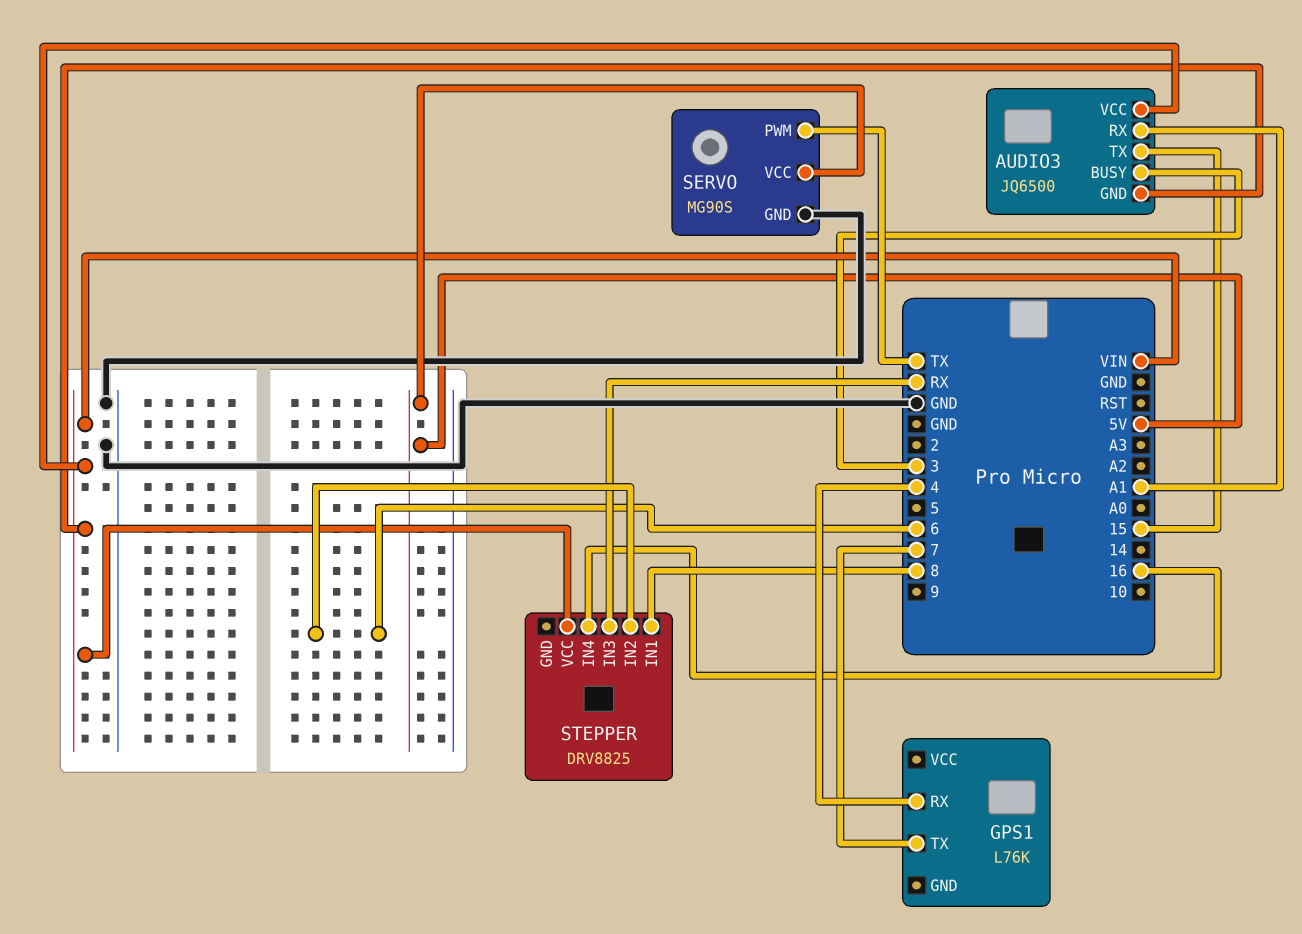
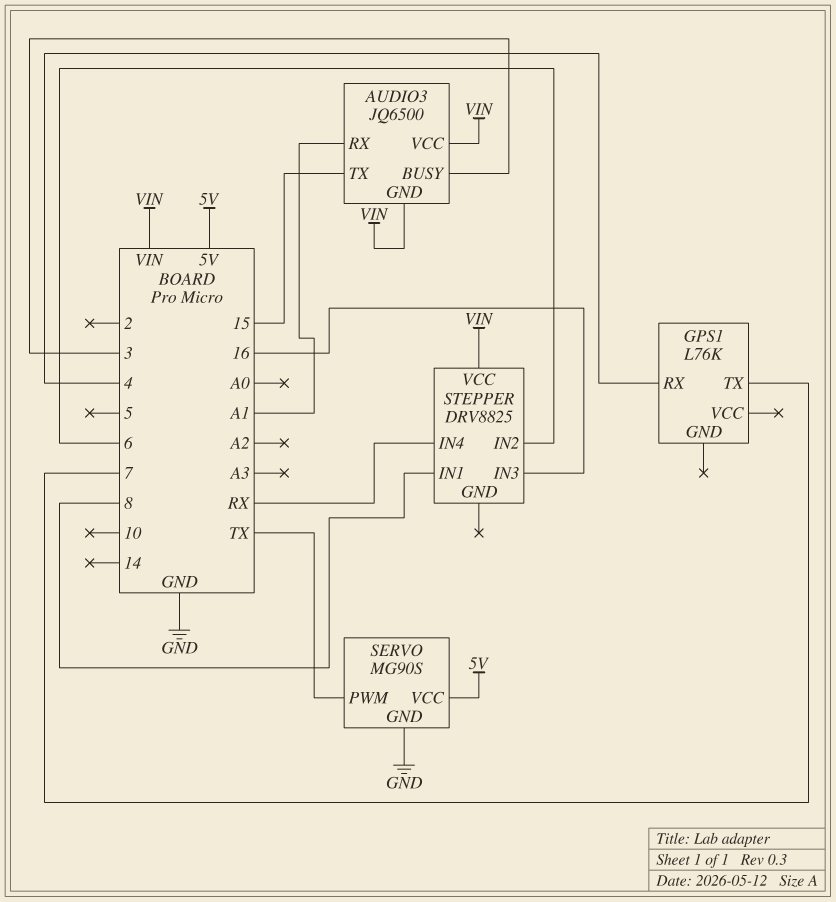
STEPPER pin IN3: RX -> 16
STEPPER pin IN4: 16 -> RX

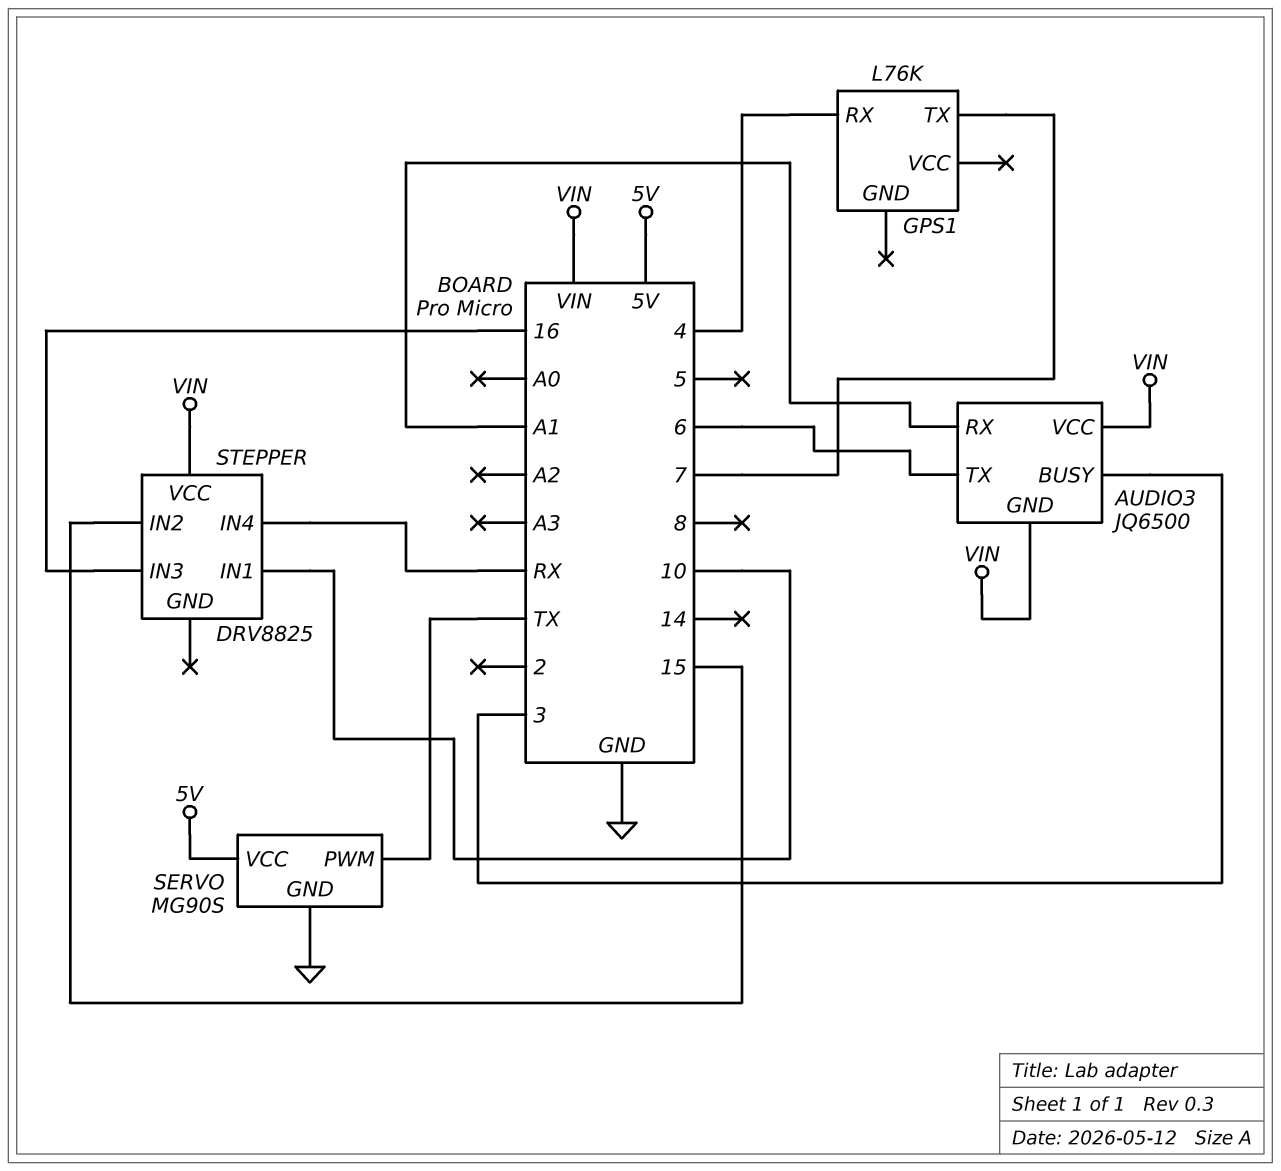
AUDIO3 pin TX: 15 -> 6
STEPPER pin IN1: 8 -> 10
STEPPER pin IN2: 6 -> 15

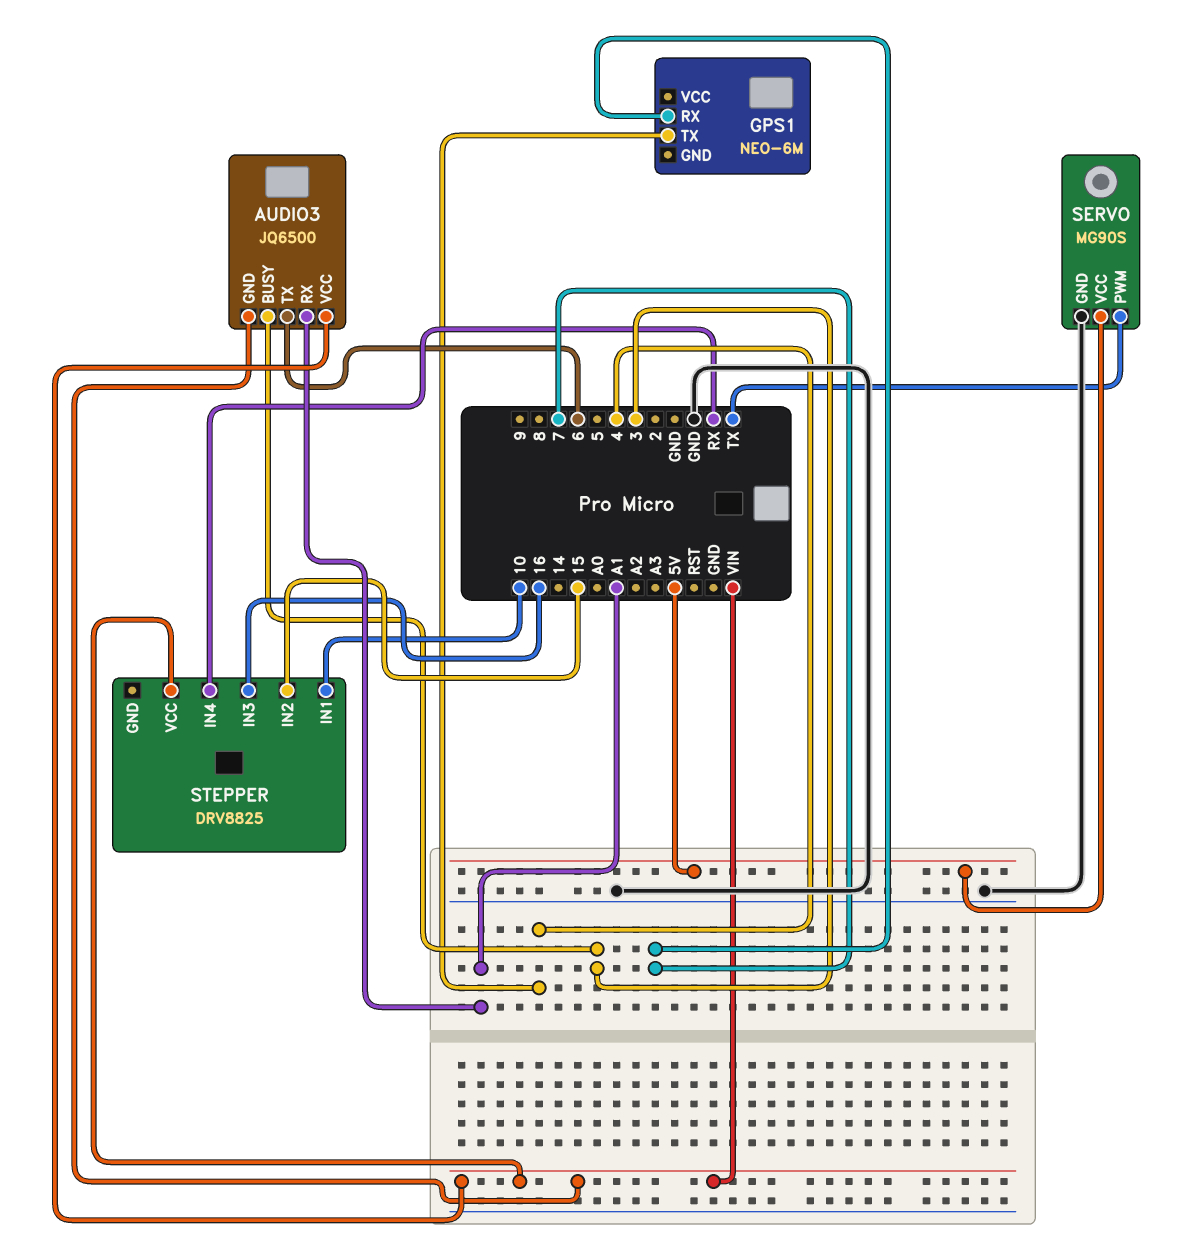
GPS1: L76K -> NEO-6M
GPS1 pin RX: 4 -> 7
GPS1 pin TX: 7 -> 4

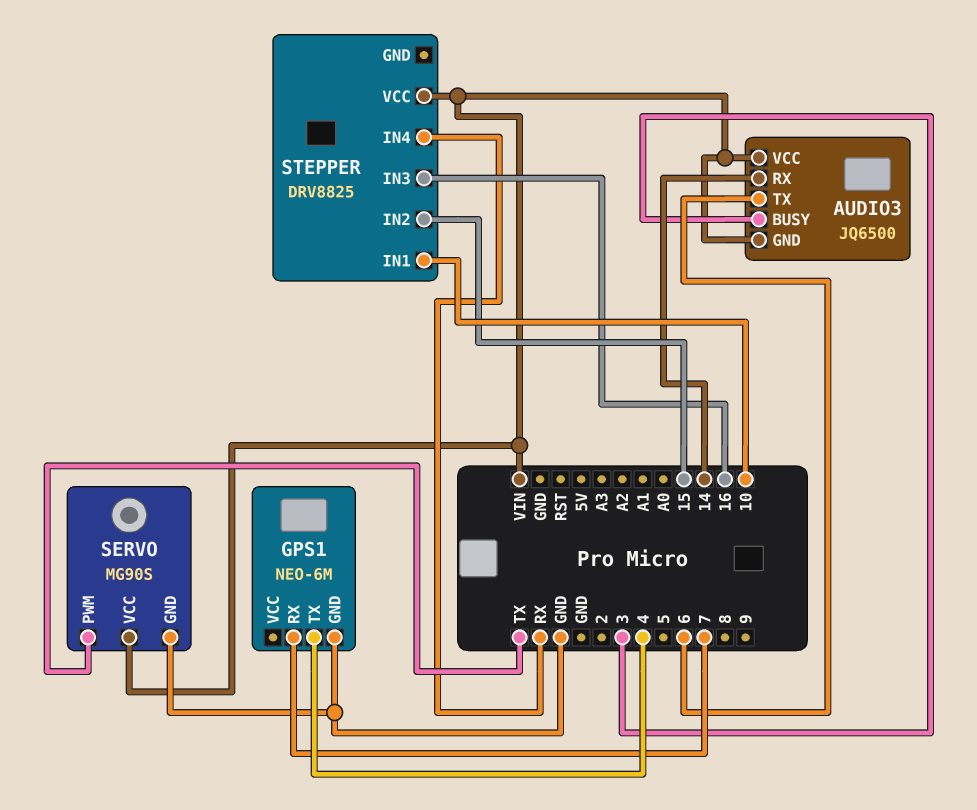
AUDIO3 pin RX: A1 -> 14
GPS1 pin GND: none -> GND
SERVO pin VCC: 5V -> VIN

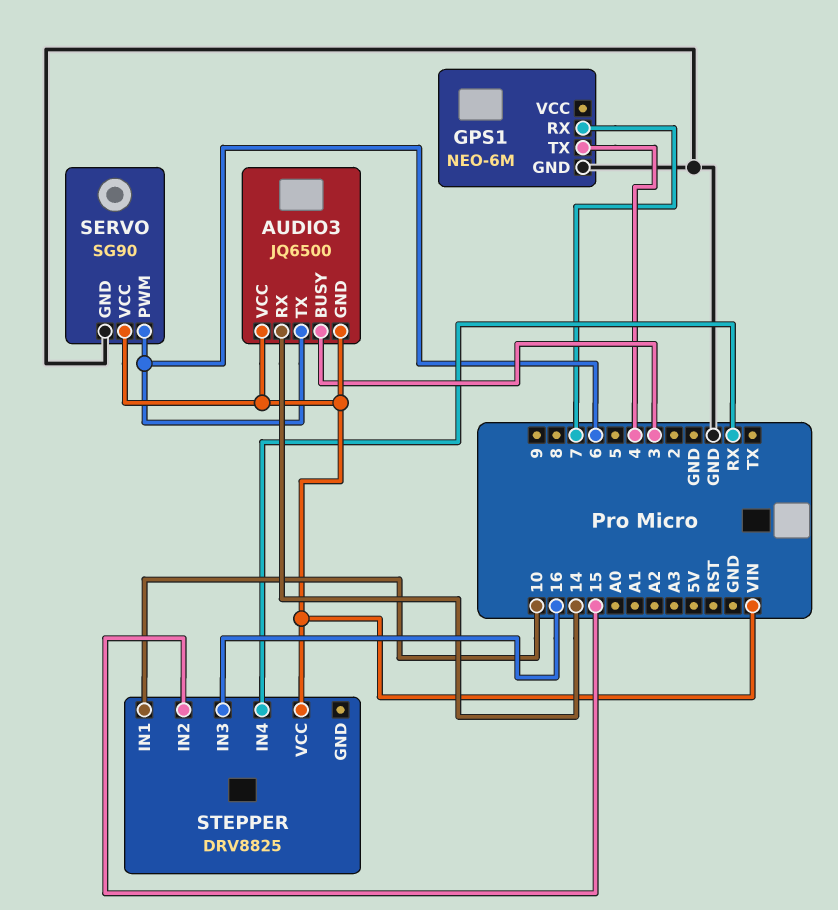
SERVO: MG90S -> SG90
SERVO pin PWM: TX -> 6

